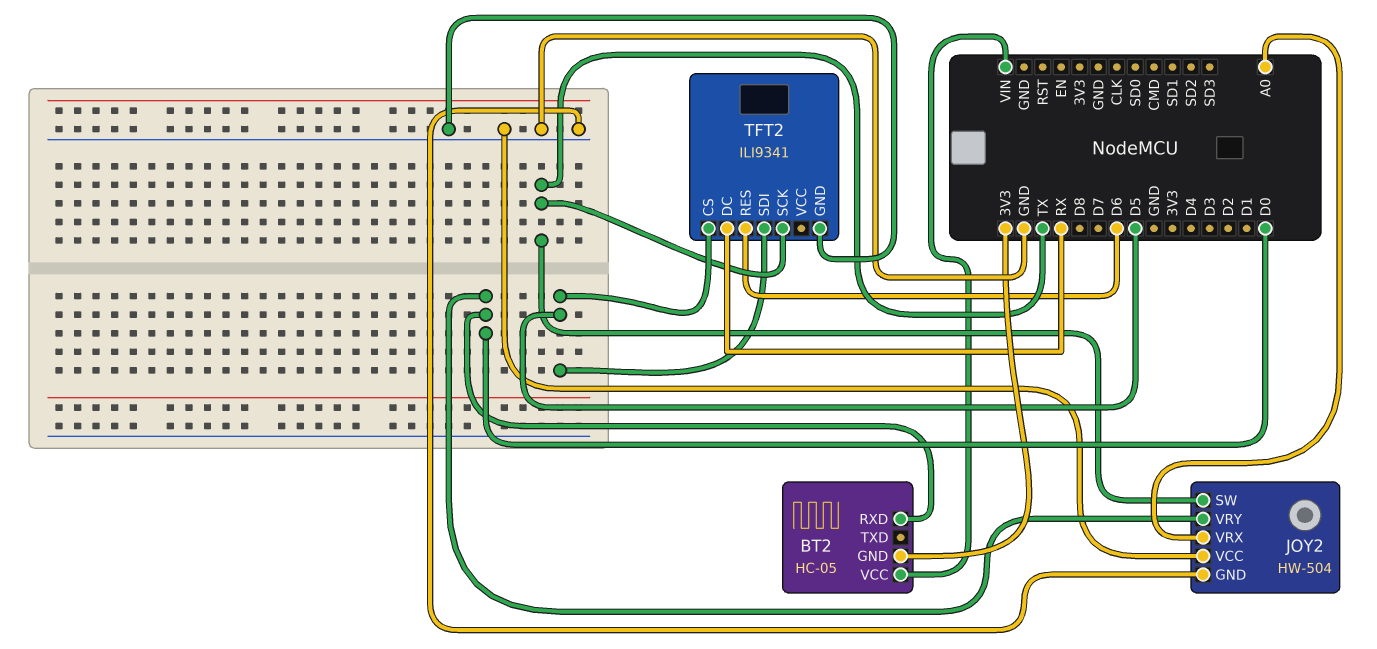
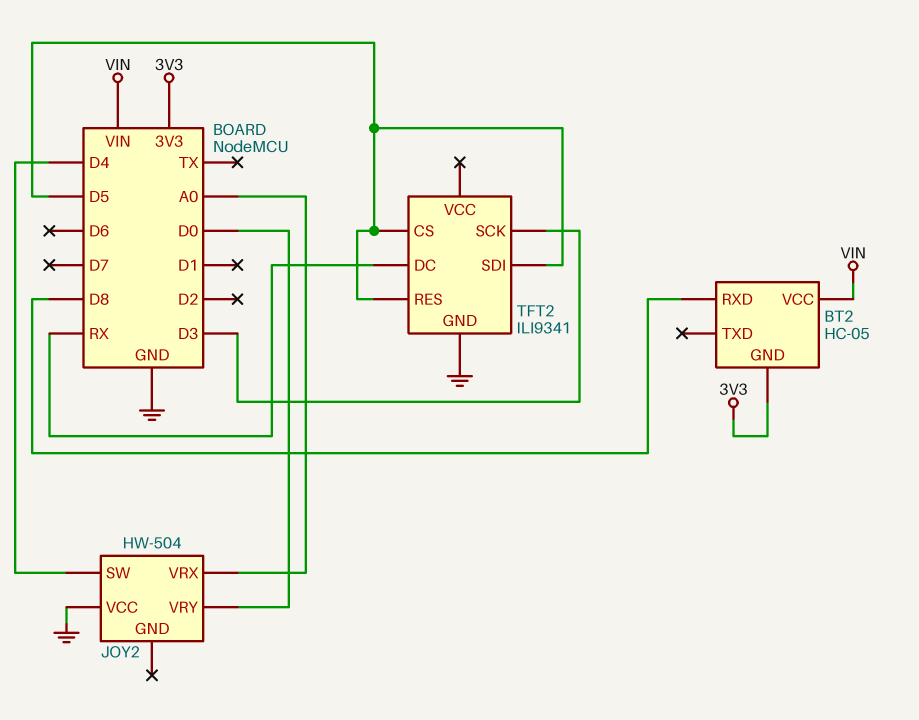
BT2 pin RXD: D0 -> D8
JOY2 pin GND: GND -> none
JOY2 pin SW: TX -> D4
TFT2 pin RES: D6 -> D5
TFT2 pin SCK: TX -> D3

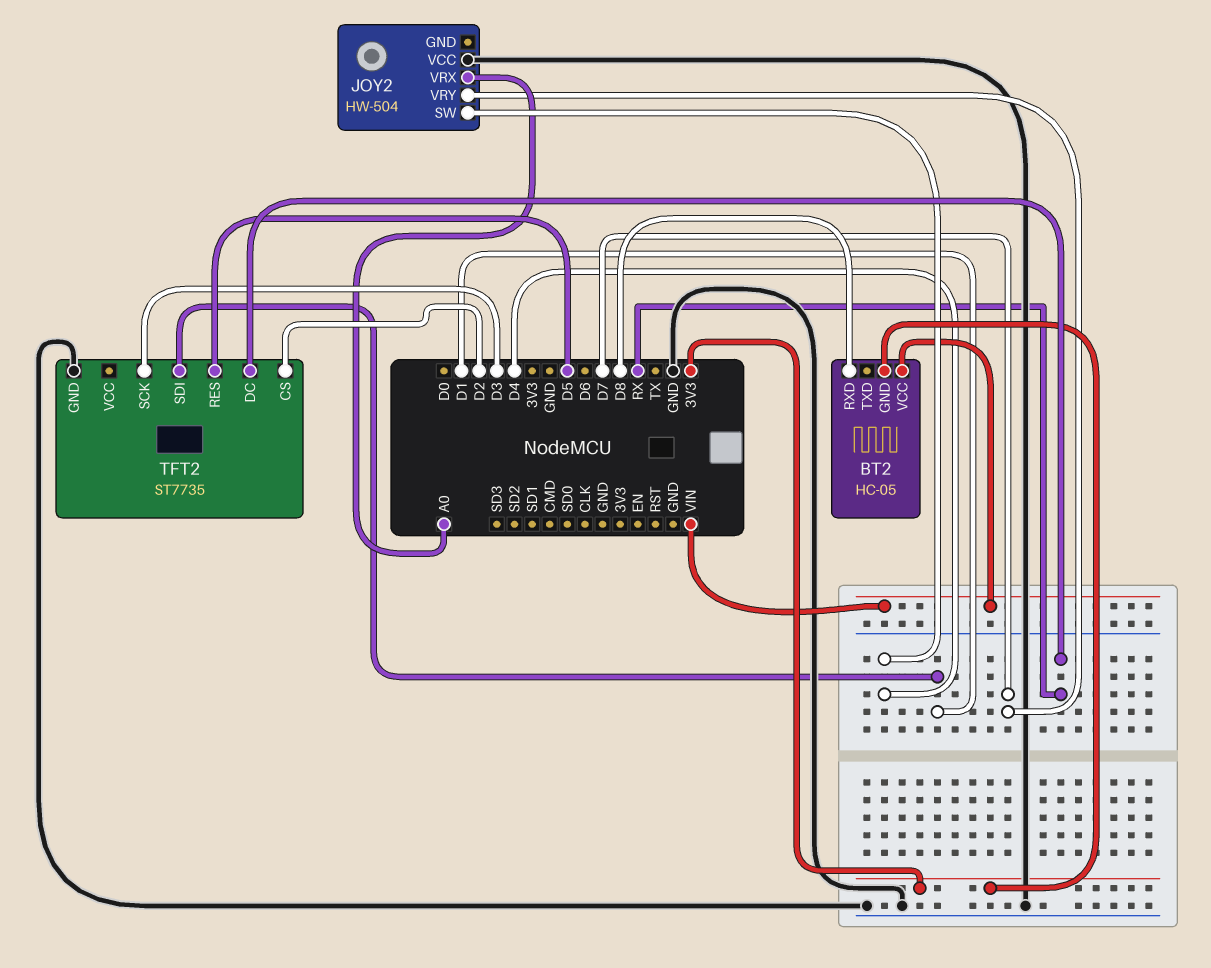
JOY2 pin VRY: D0 -> D7
TFT2: ILI9341 -> ST7735
TFT2 pin CS: D5 -> D2
TFT2 pin SDI: D5 -> D1

